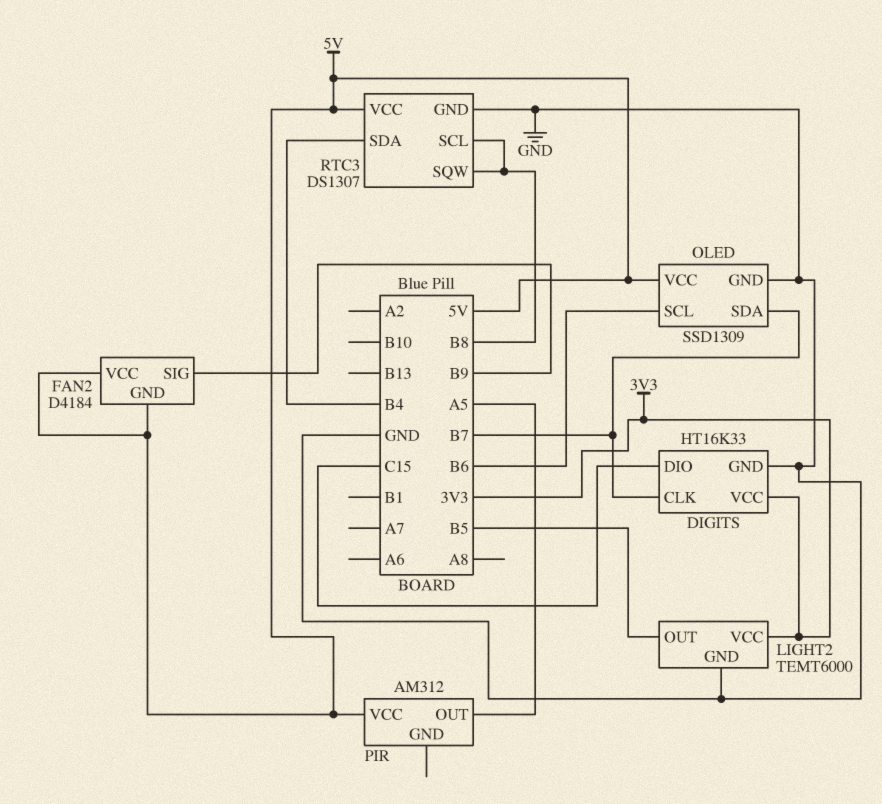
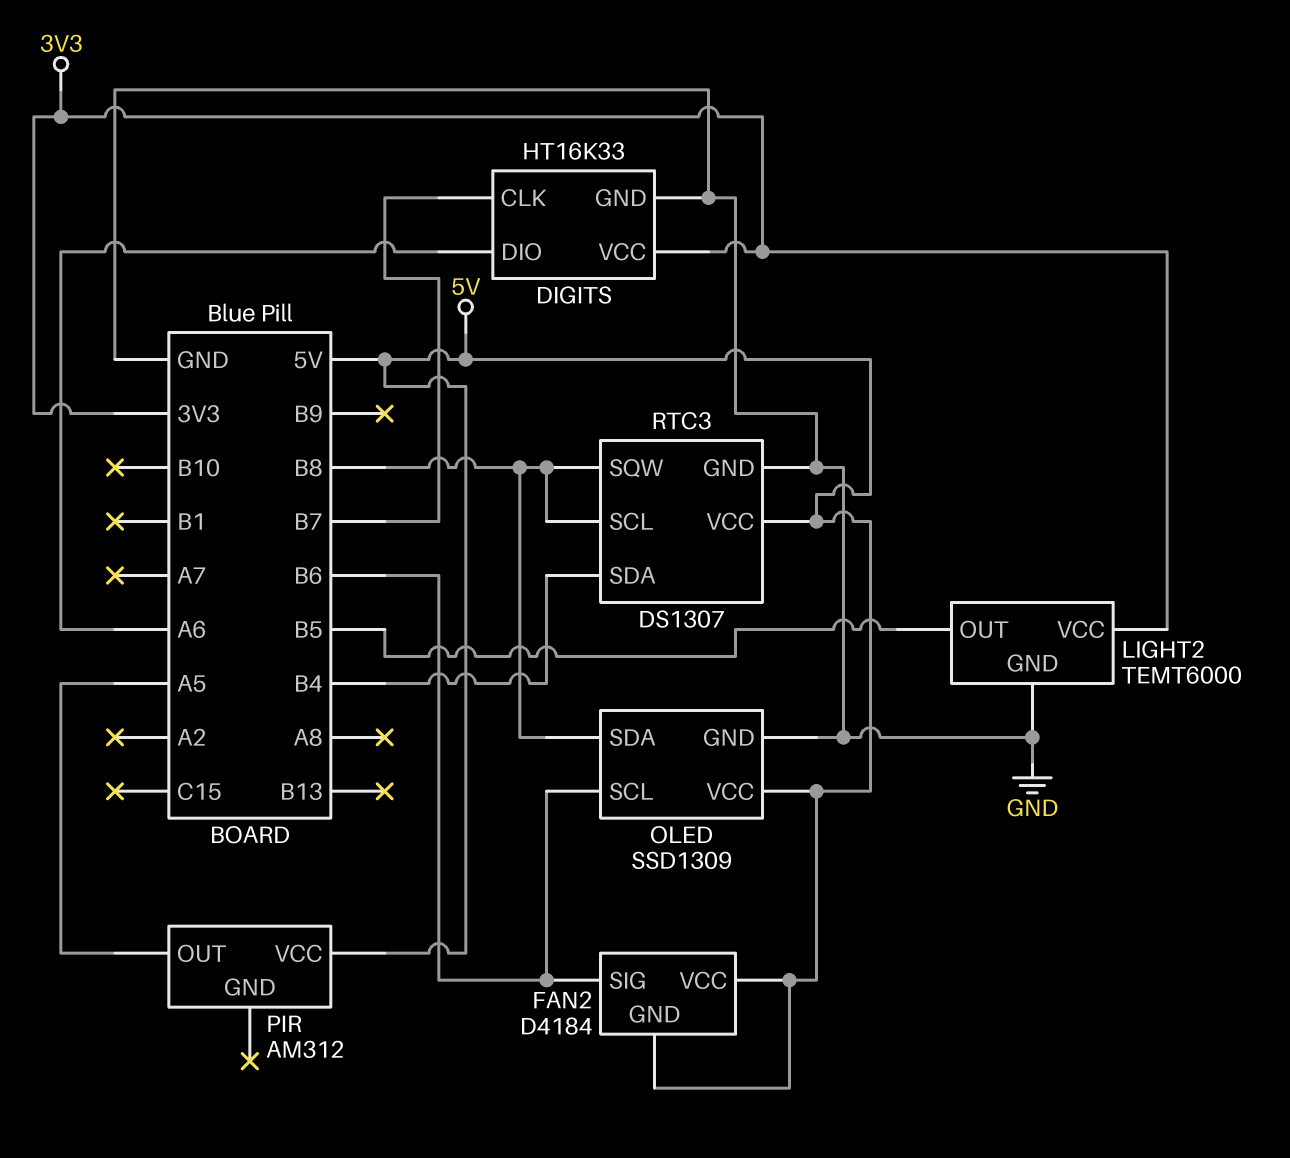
DIGITS pin DIO: C15 -> A6
FAN2 pin SIG: B9 -> B6
OLED pin SDA: B7 -> B8

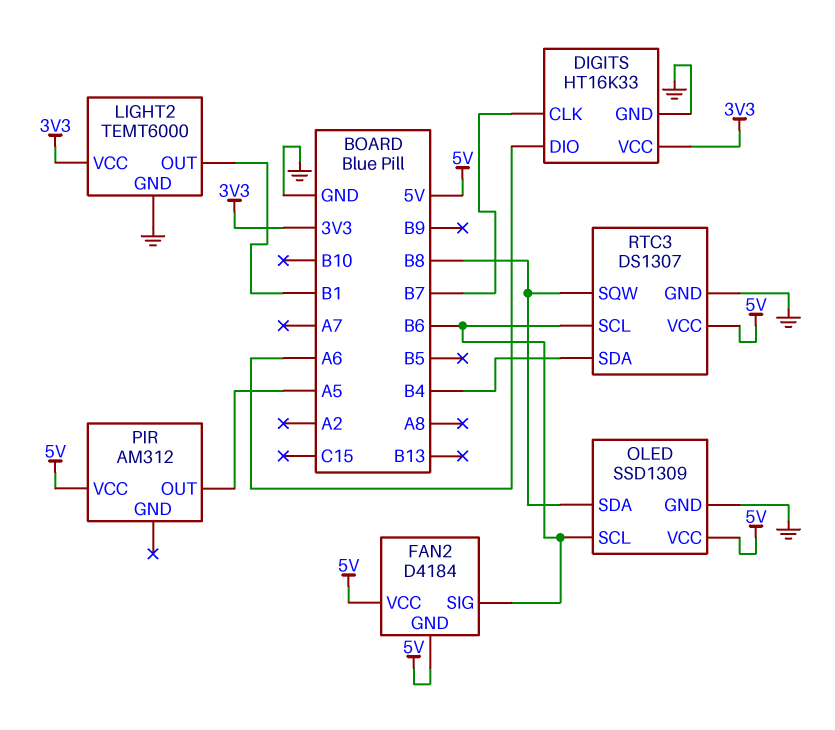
LIGHT2 pin OUT: B5 -> B1
RTC3 pin SCL: B8 -> B6

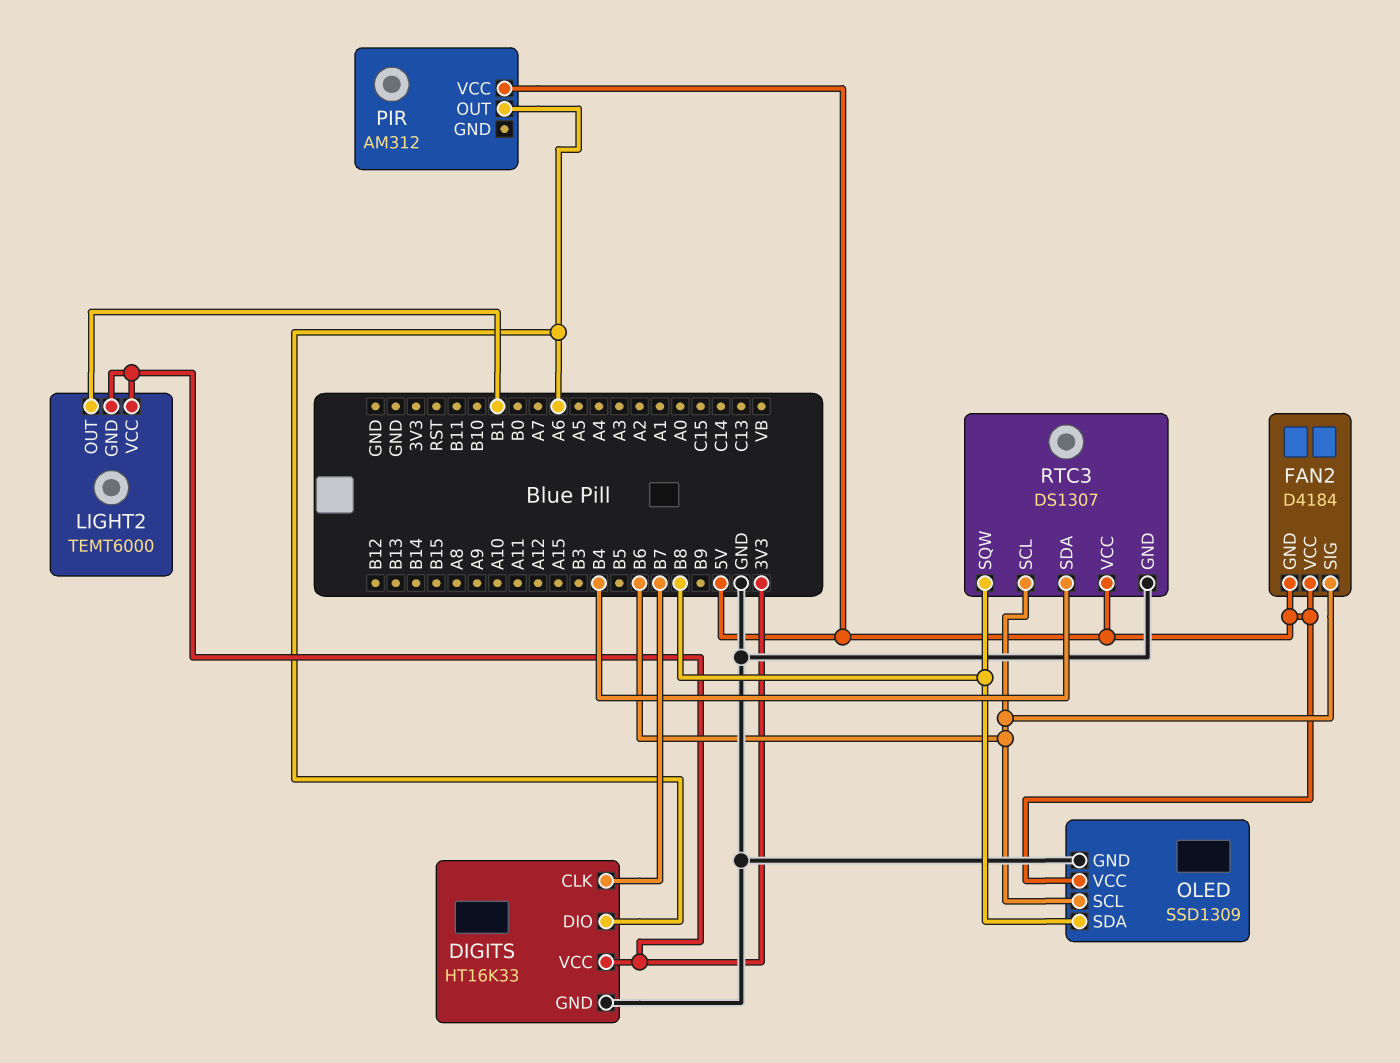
LIGHT2 pin GND: GND -> 3V3
PIR pin OUT: A5 -> A6

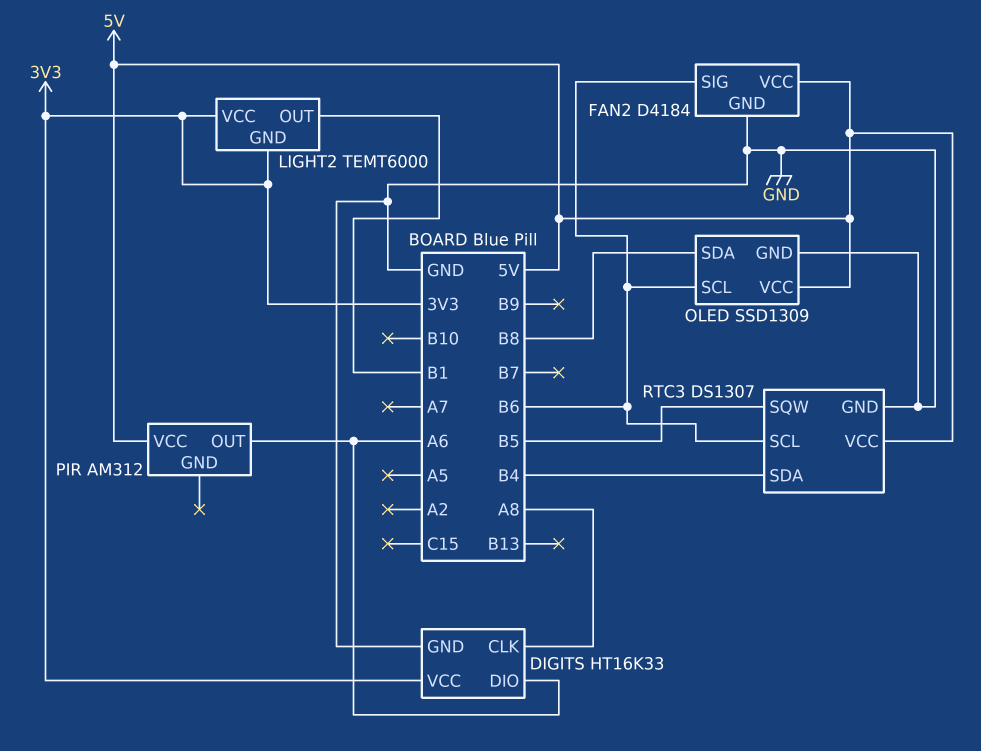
DIGITS pin CLK: B7 -> A8
FAN2 pin GND: 5V -> GND
RTC3 pin SQW: B8 -> B5

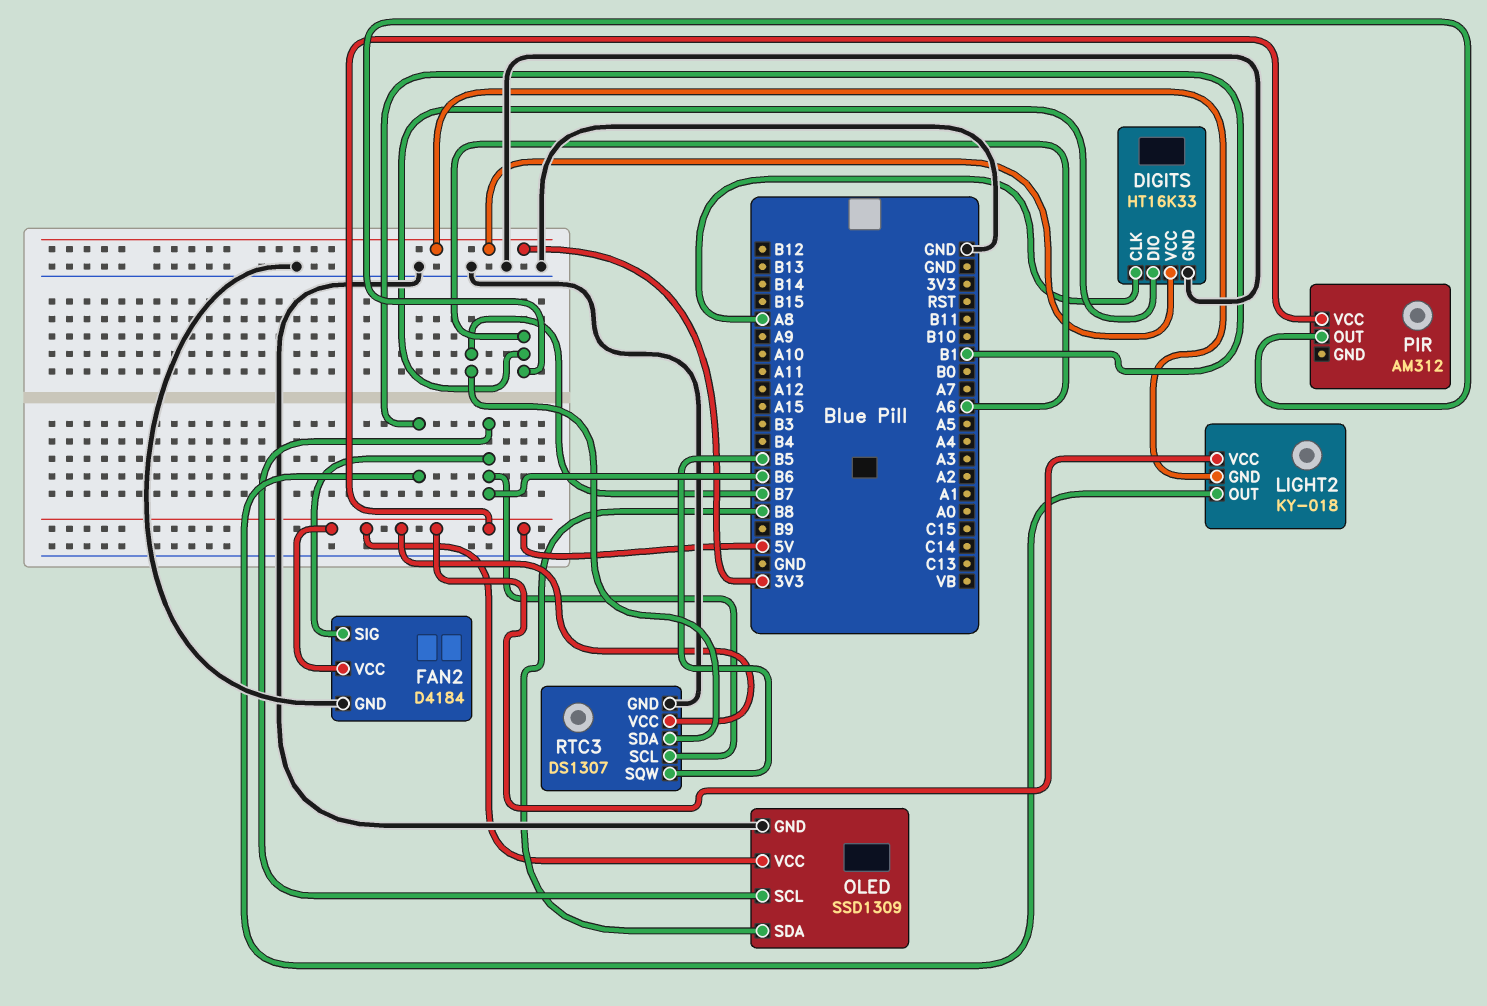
LIGHT2: TEMT6000 -> KY-018
LIGHT2 pin VCC: 3V3 -> 5V
RTC3 pin SDA: B4 -> B7

